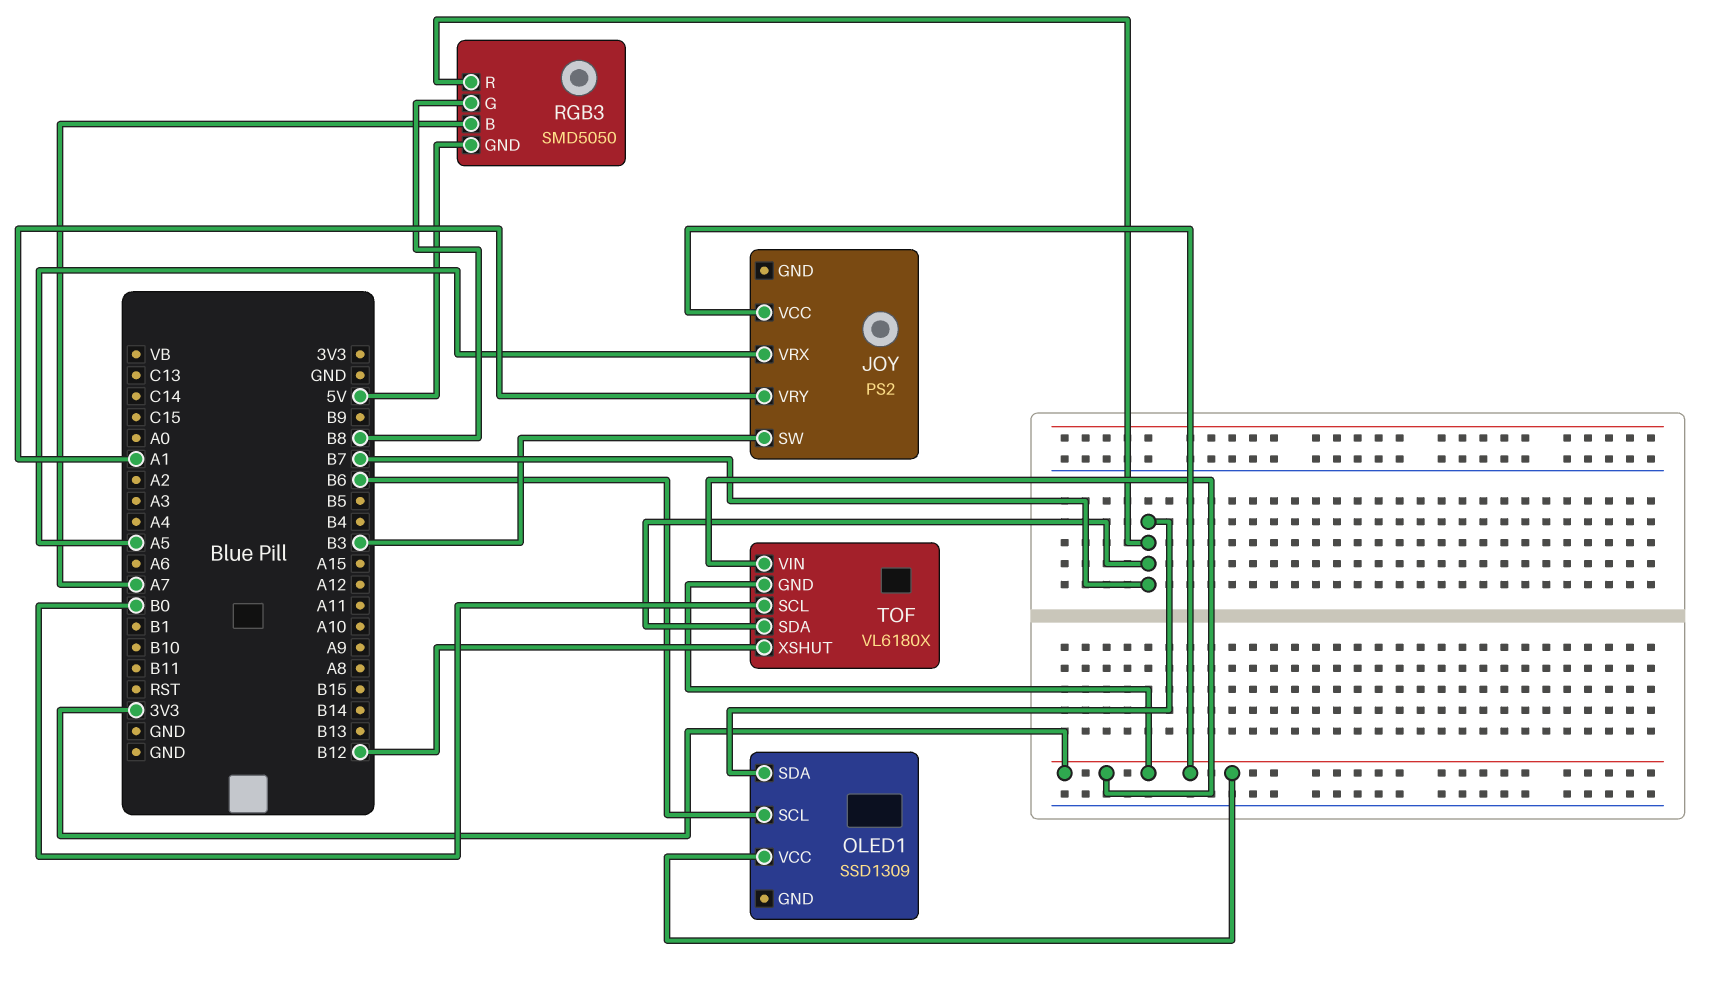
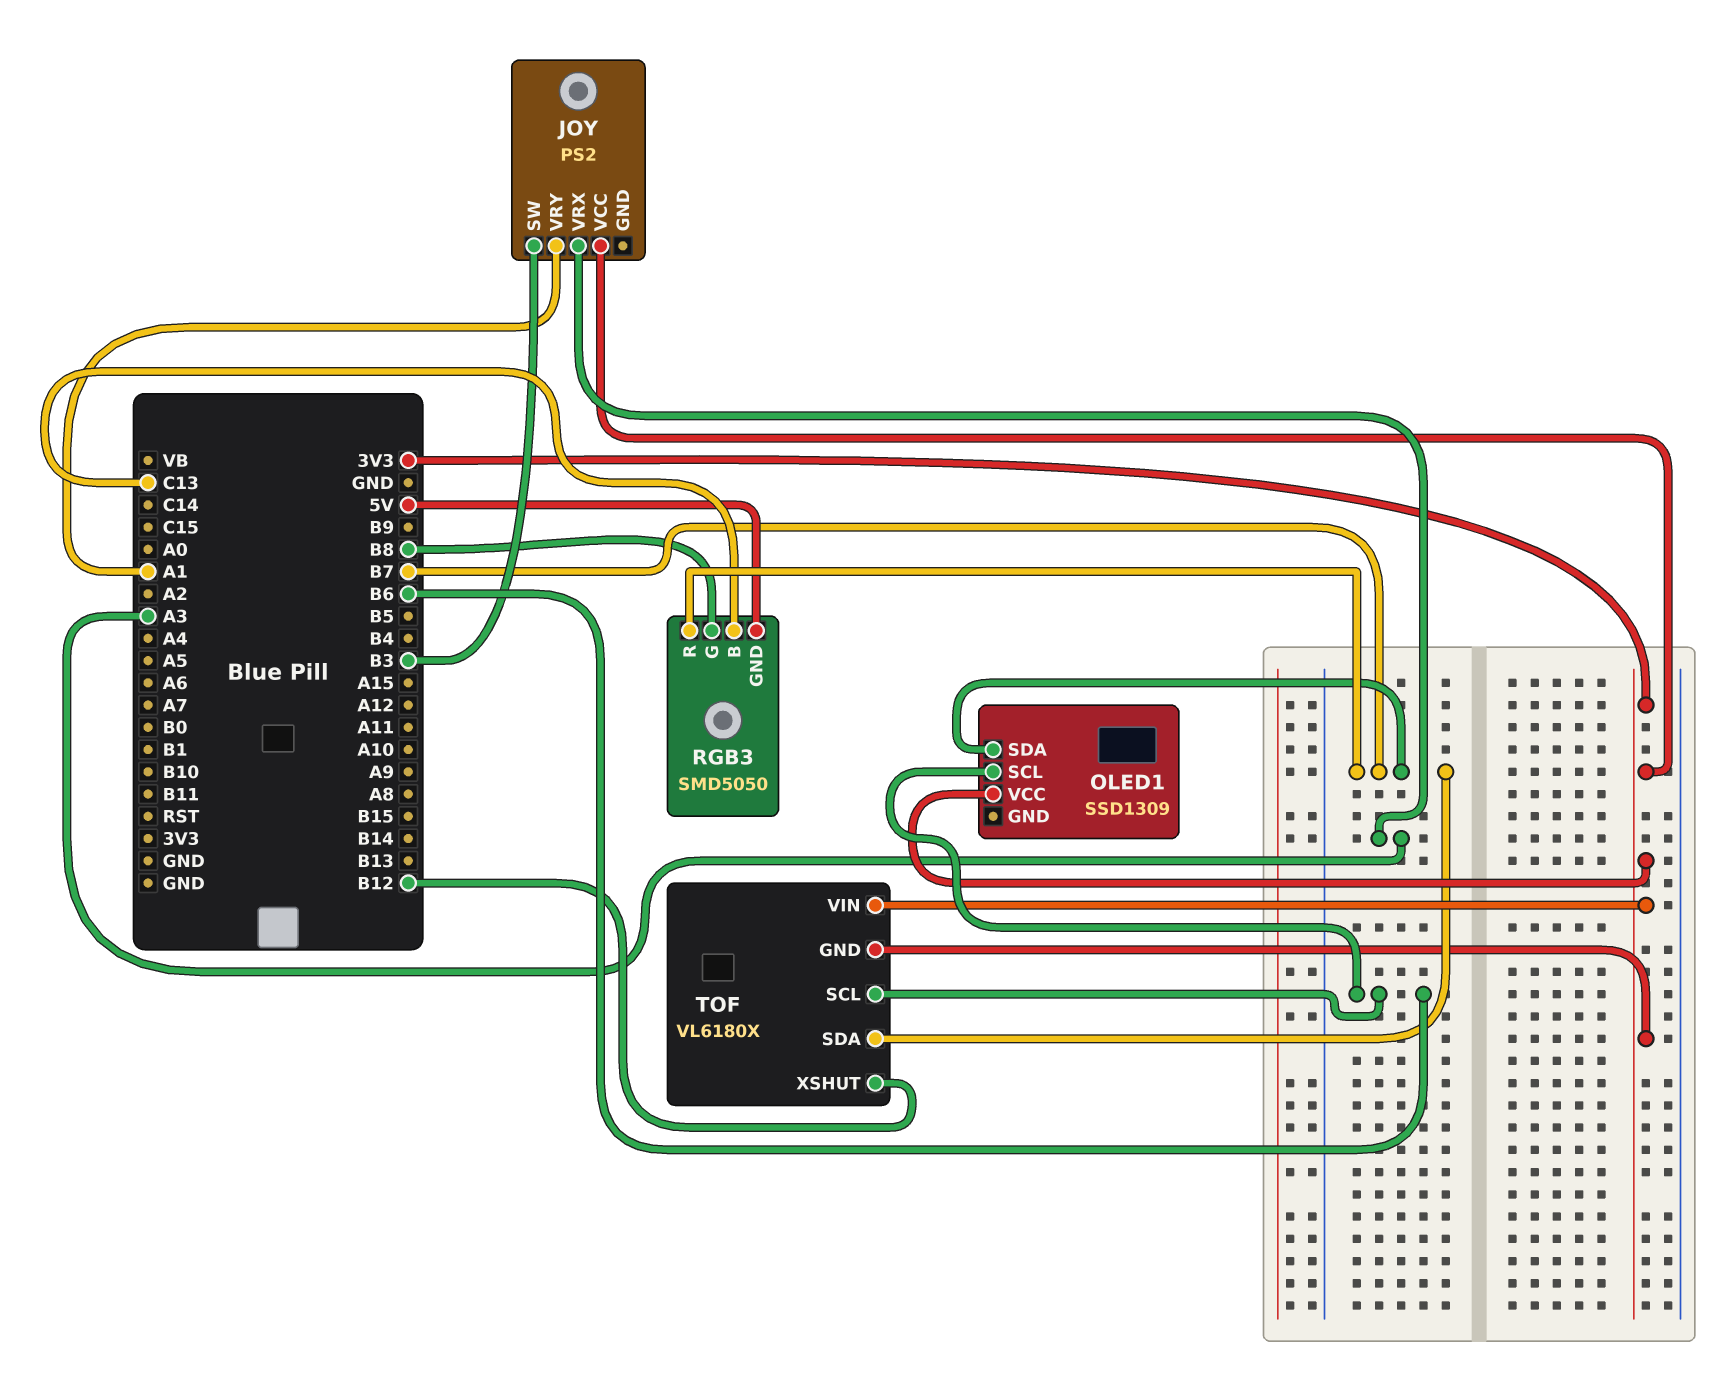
JOY pin VRX: A5 -> A3
RGB3 pin B: A7 -> C13
TOF pin SCL: B0 -> B6

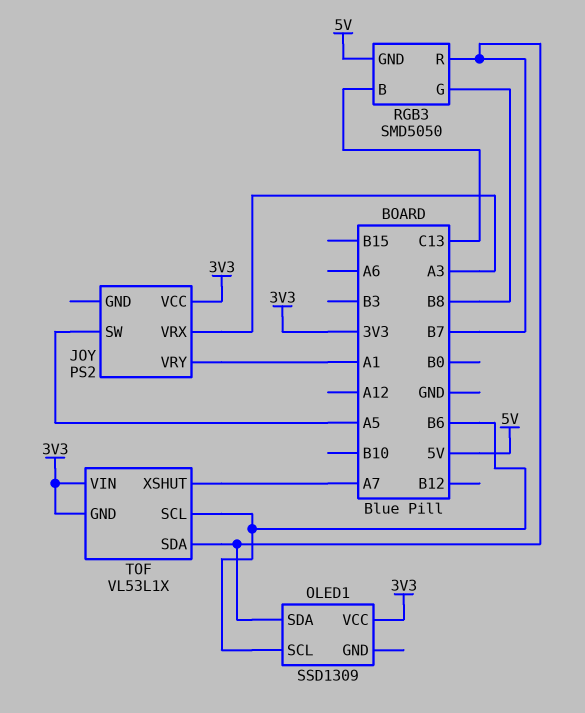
JOY pin SW: B3 -> A5
TOF: VL6180X -> VL53L1X
TOF pin XSHUT: B12 -> A7

